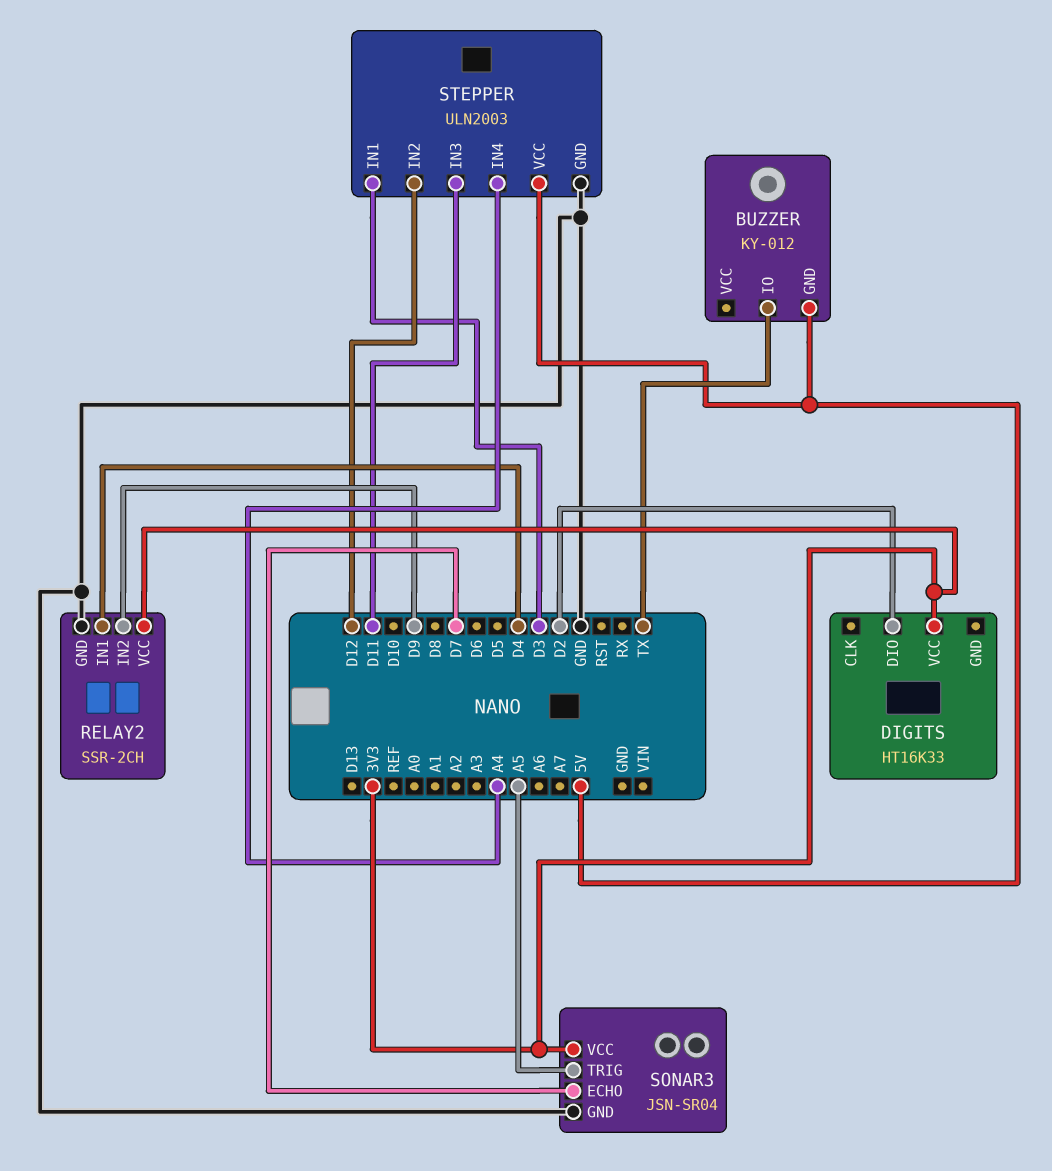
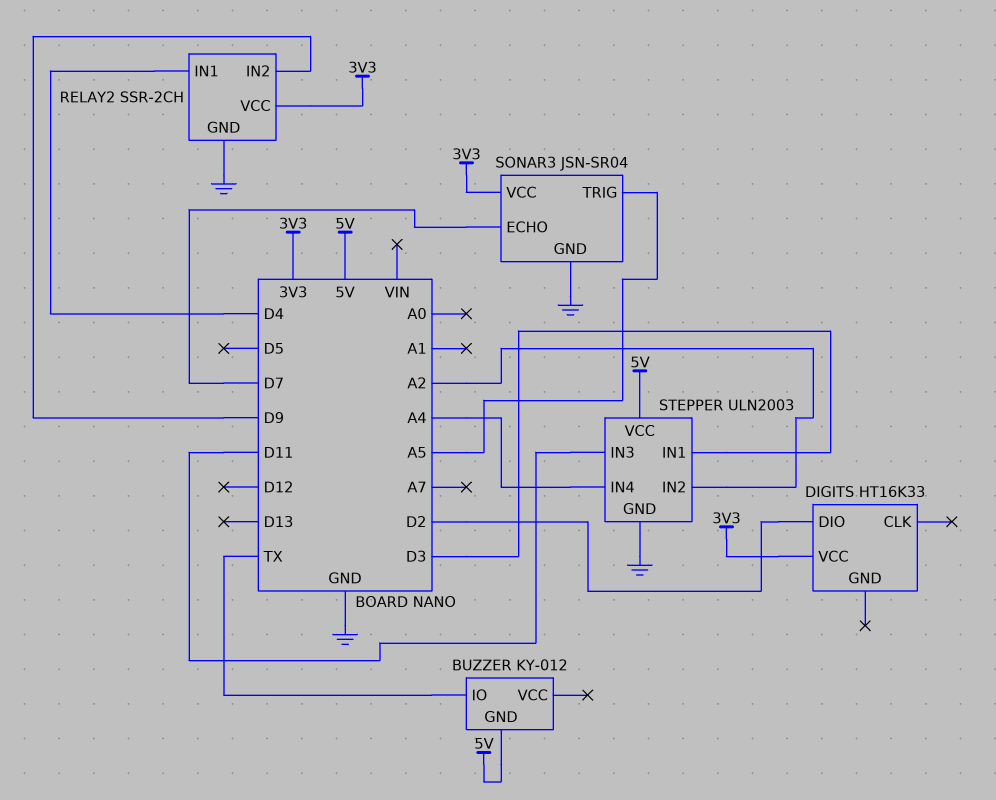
STEPPER pin IN2: D12 -> A2

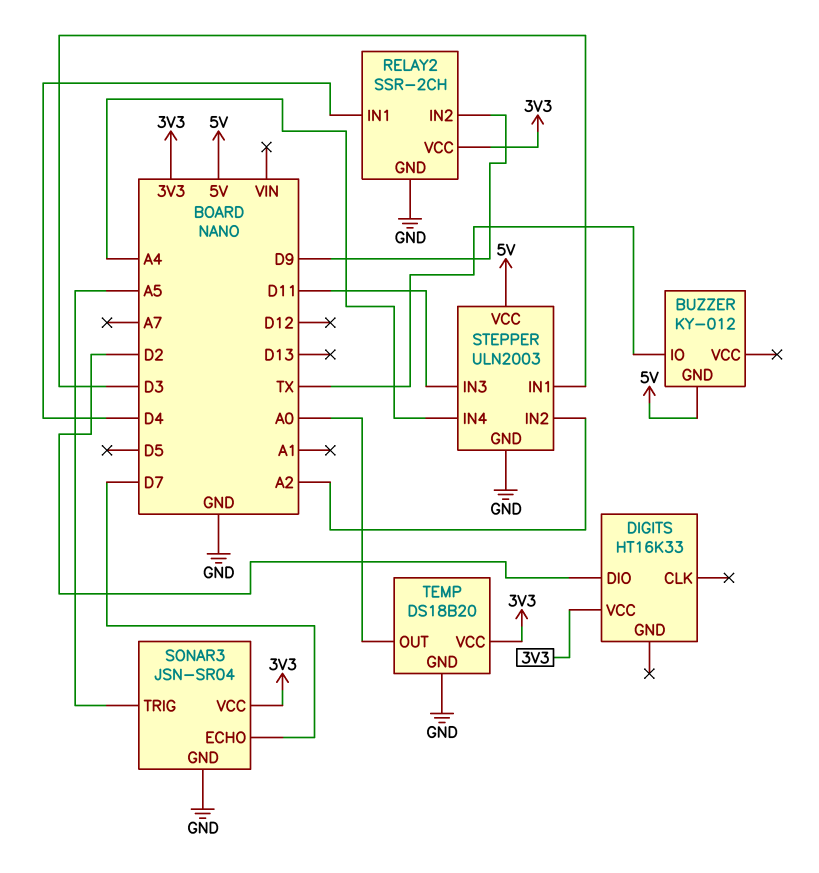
TEMP: none -> DS18B20
TEMP pin GND: none -> GND
TEMP pin OUT: none -> A0
TEMP pin VCC: none -> 3V3

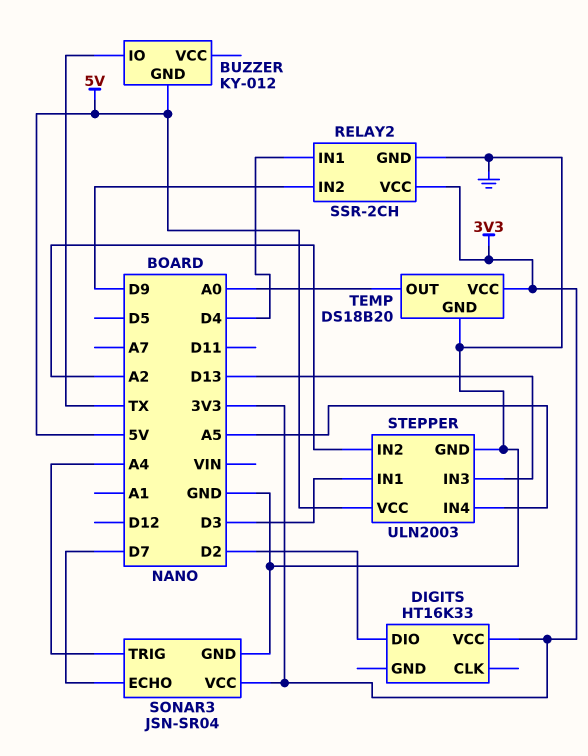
SONAR3 pin TRIG: A5 -> A4
STEPPER pin IN3: D11 -> D13
STEPPER pin IN4: A4 -> A5

